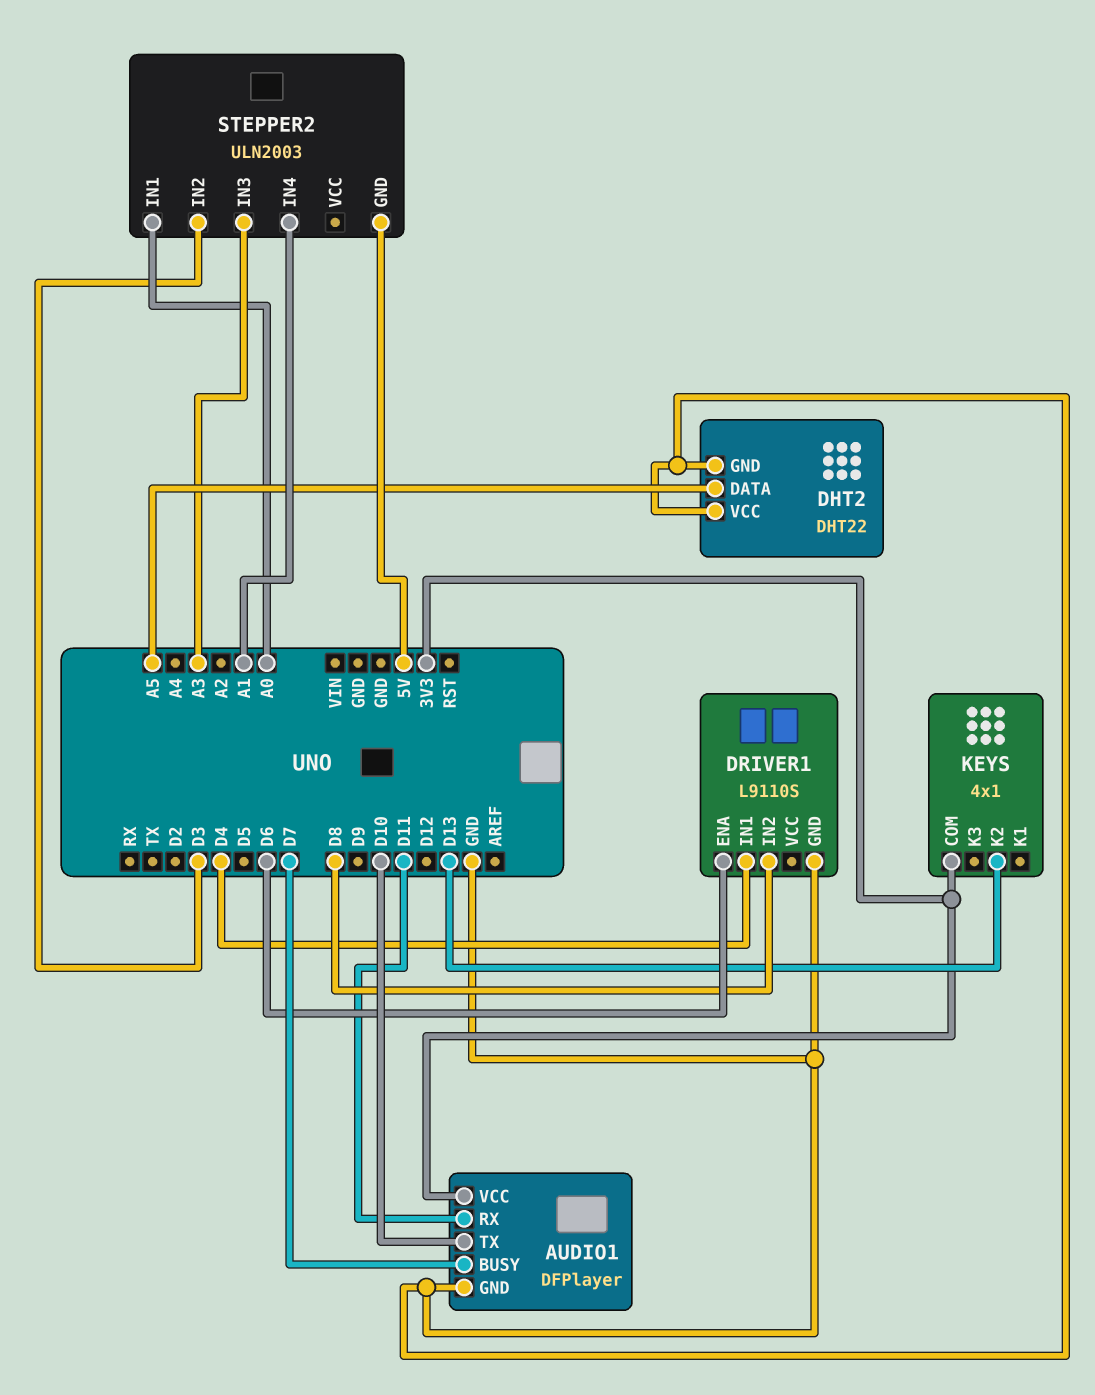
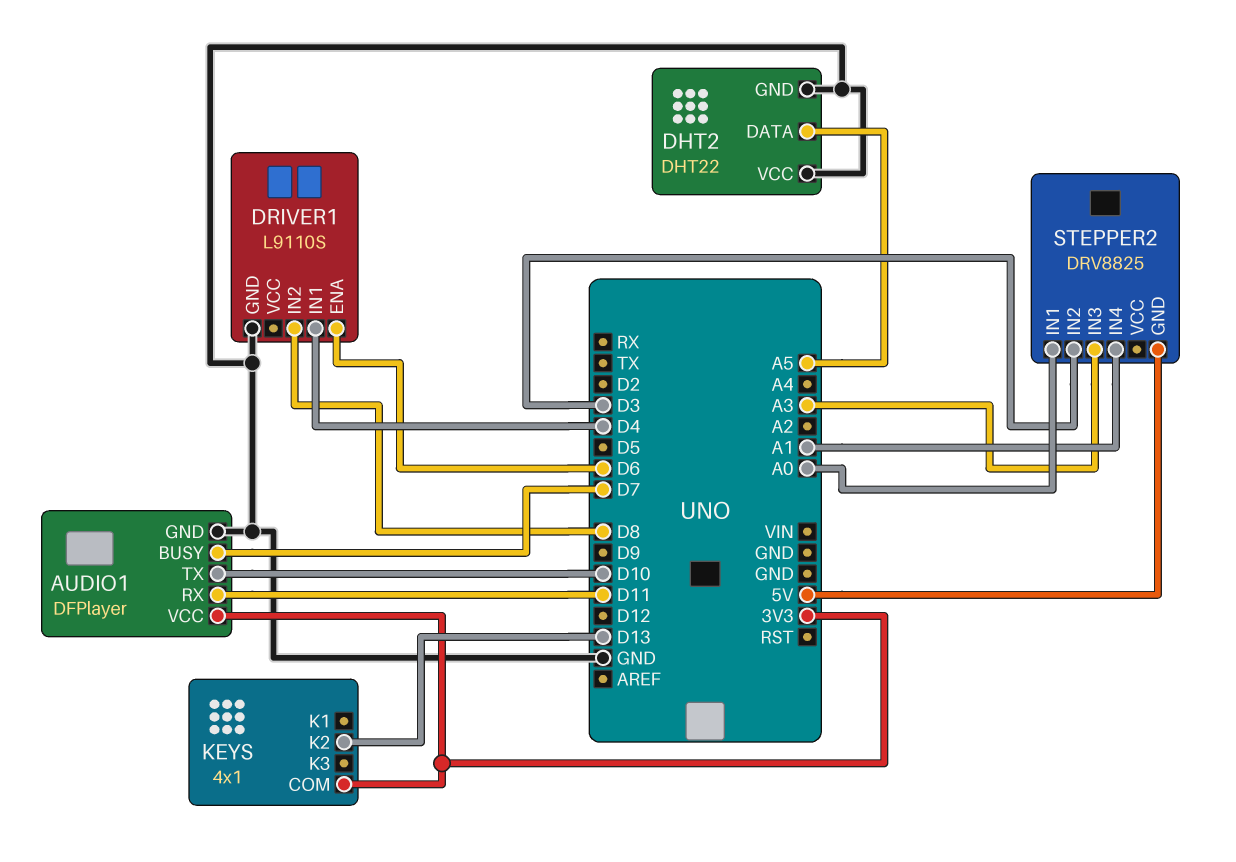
STEPPER2: ULN2003 -> DRV8825

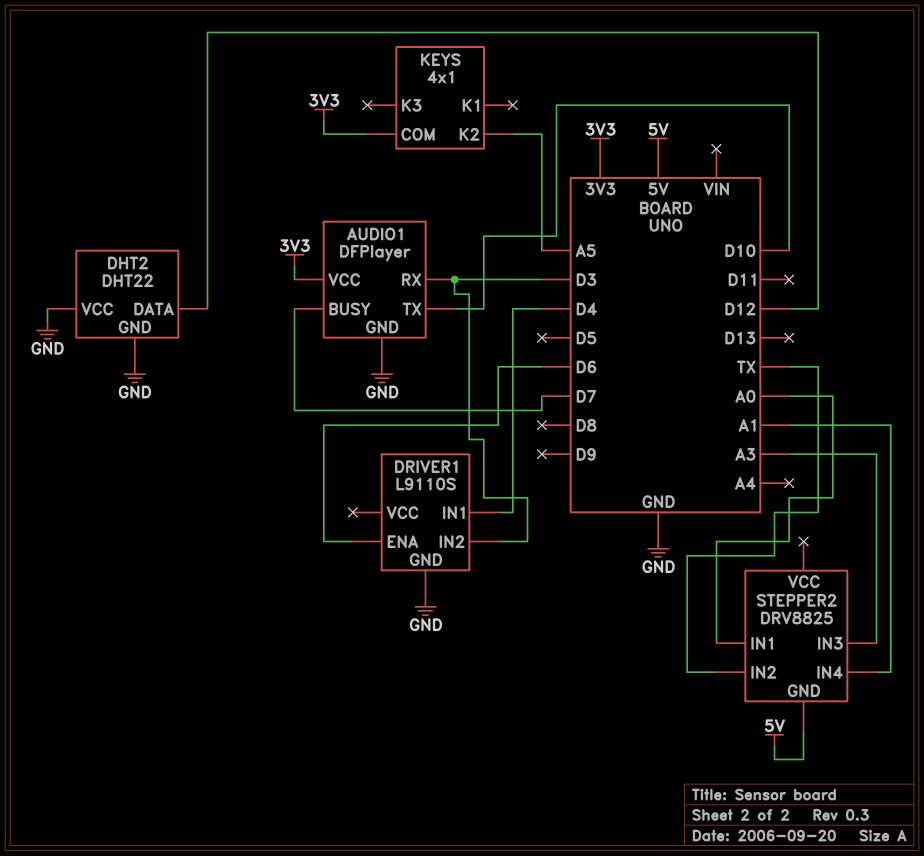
AUDIO1 pin RX: D11 -> D3
DHT2 pin DATA: A5 -> D12
DRIVER1 pin IN2: D8 -> D3
KEYS pin K2: D13 -> A5
STEPPER2 pin IN2: D3 -> TX

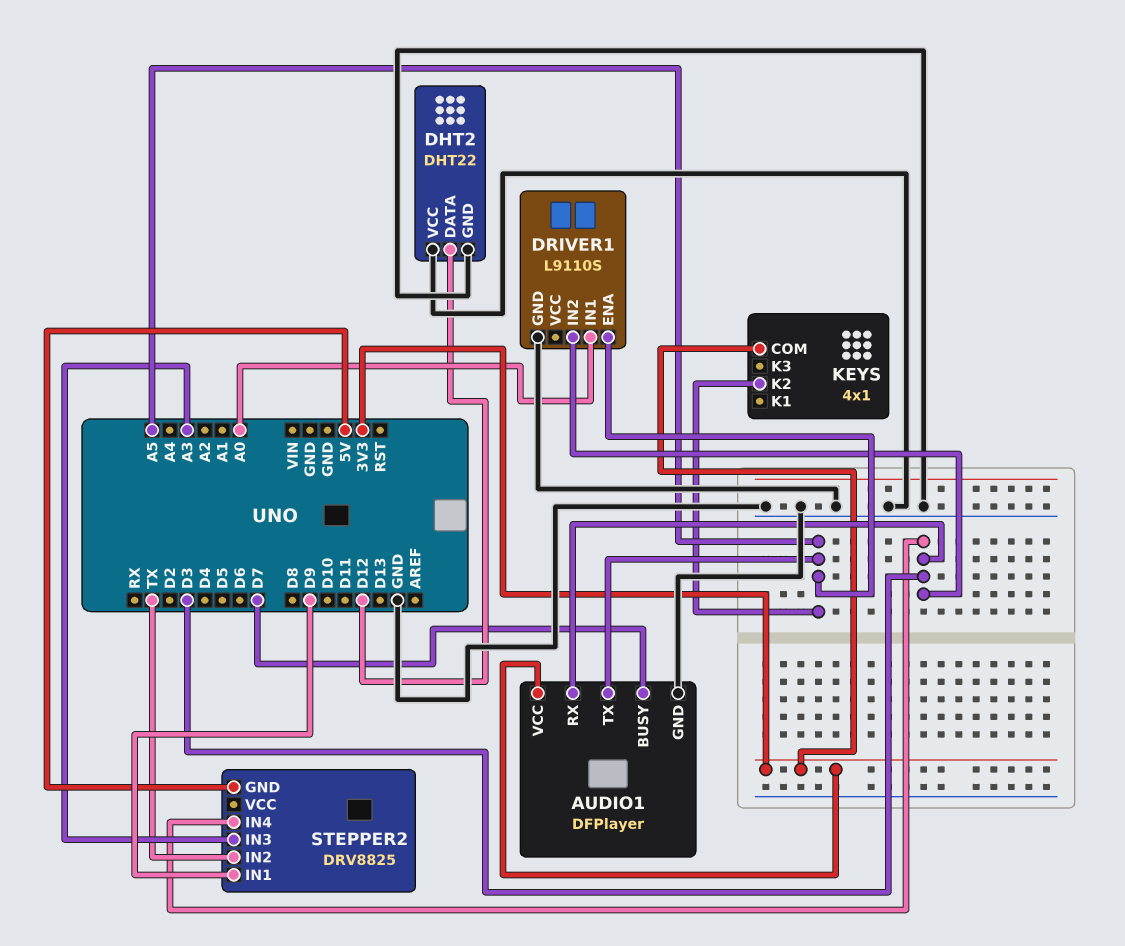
AUDIO1 pin TX: D10 -> A5
DRIVER1 pin ENA: D6 -> A5
DRIVER1 pin IN1: D4 -> A0
STEPPER2 pin IN1: A0 -> D9
STEPPER2 pin IN4: A1 -> D3

